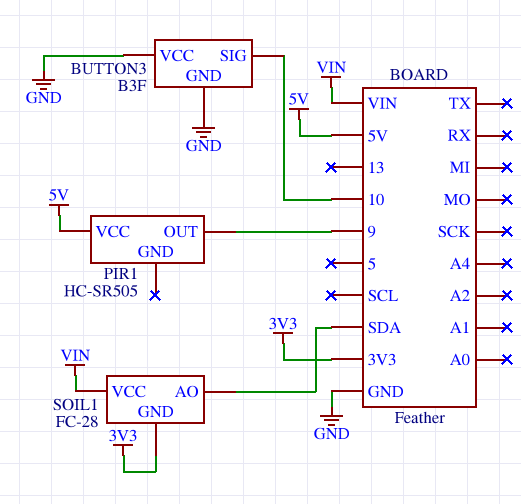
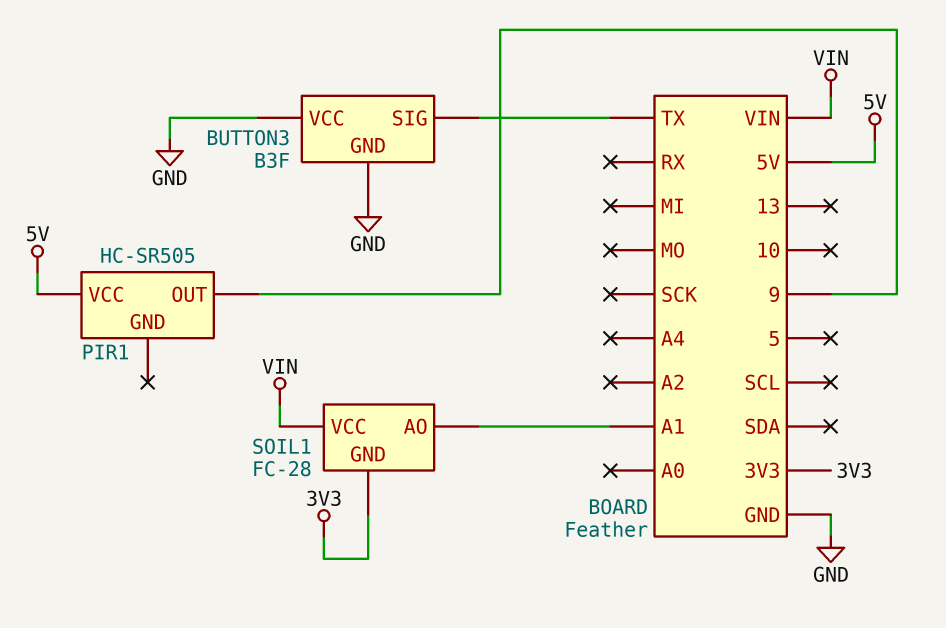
BUTTON3 pin SIG: 10 -> TX
SOIL1 pin AO: SDA -> A1

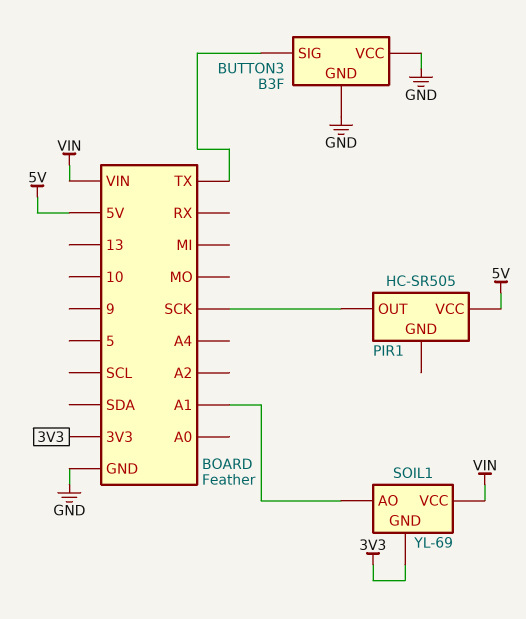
PIR1 pin OUT: 9 -> SCK
SOIL1: FC-28 -> YL-69

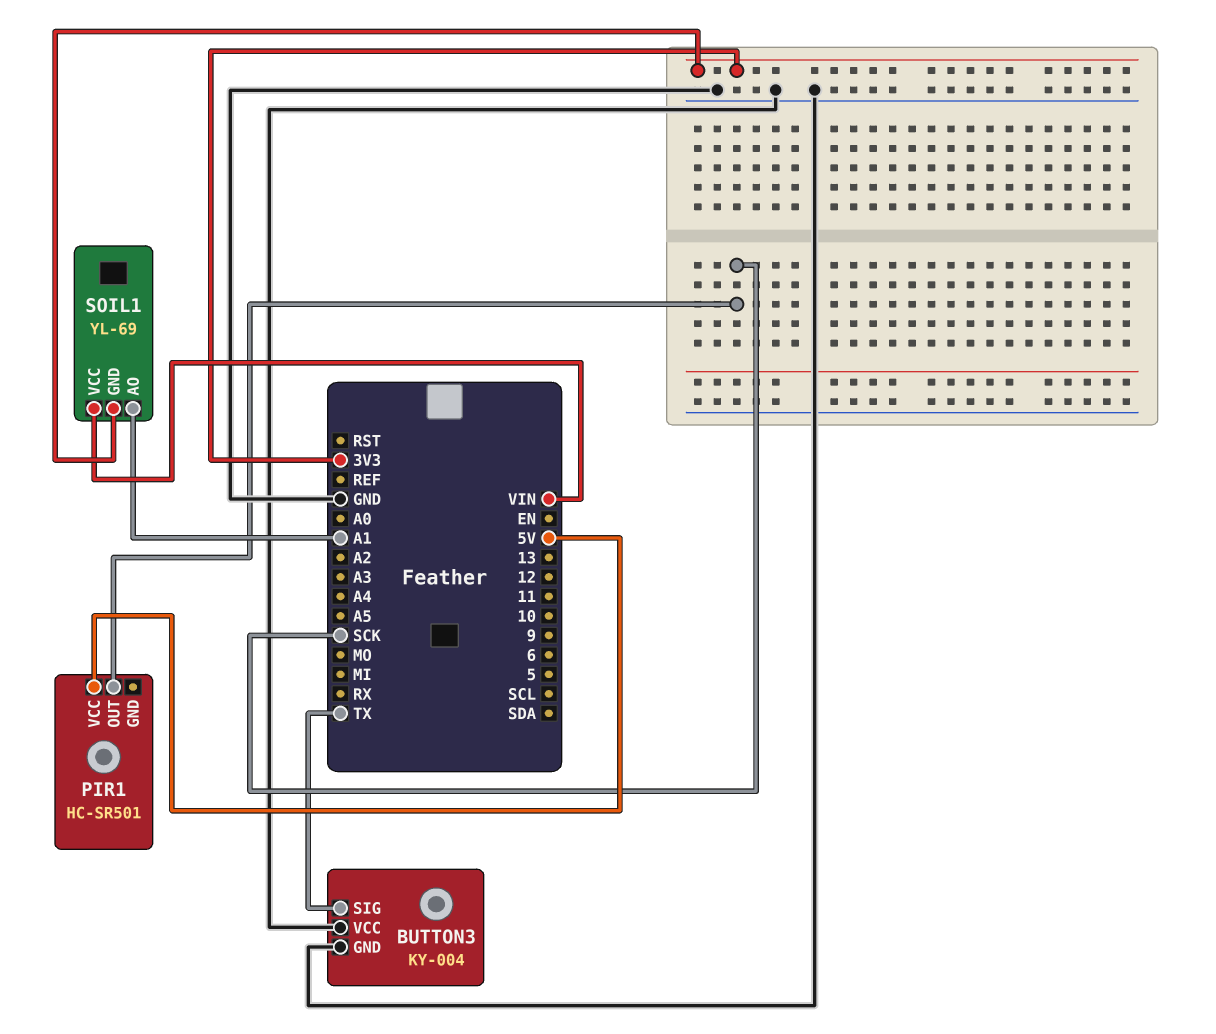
BUTTON3: B3F -> KY-004
PIR1: HC-SR505 -> HC-SR501

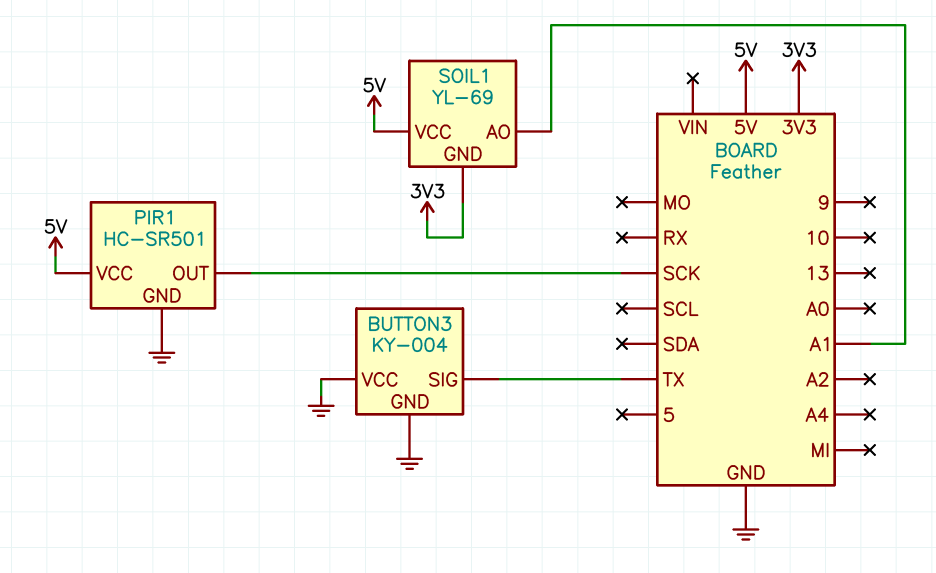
PIR1 pin GND: none -> GND
SOIL1 pin VCC: VIN -> 5V

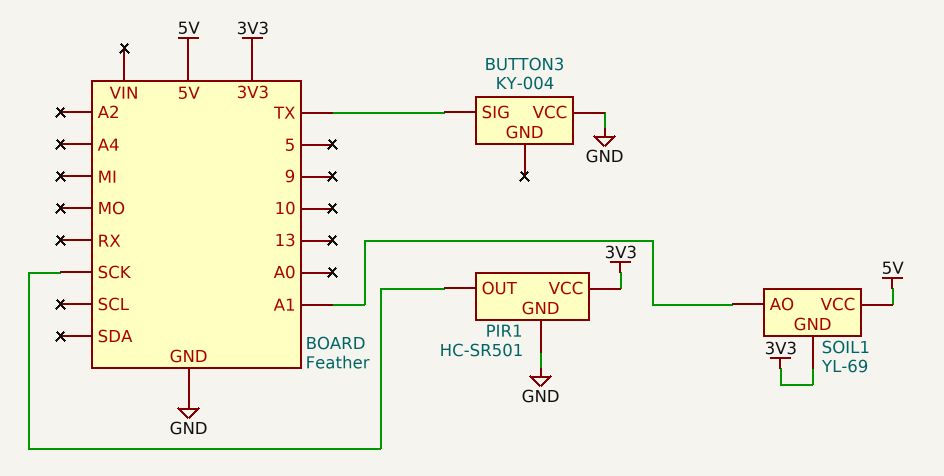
BUTTON3 pin GND: GND -> none
PIR1 pin VCC: 5V -> 3V3

